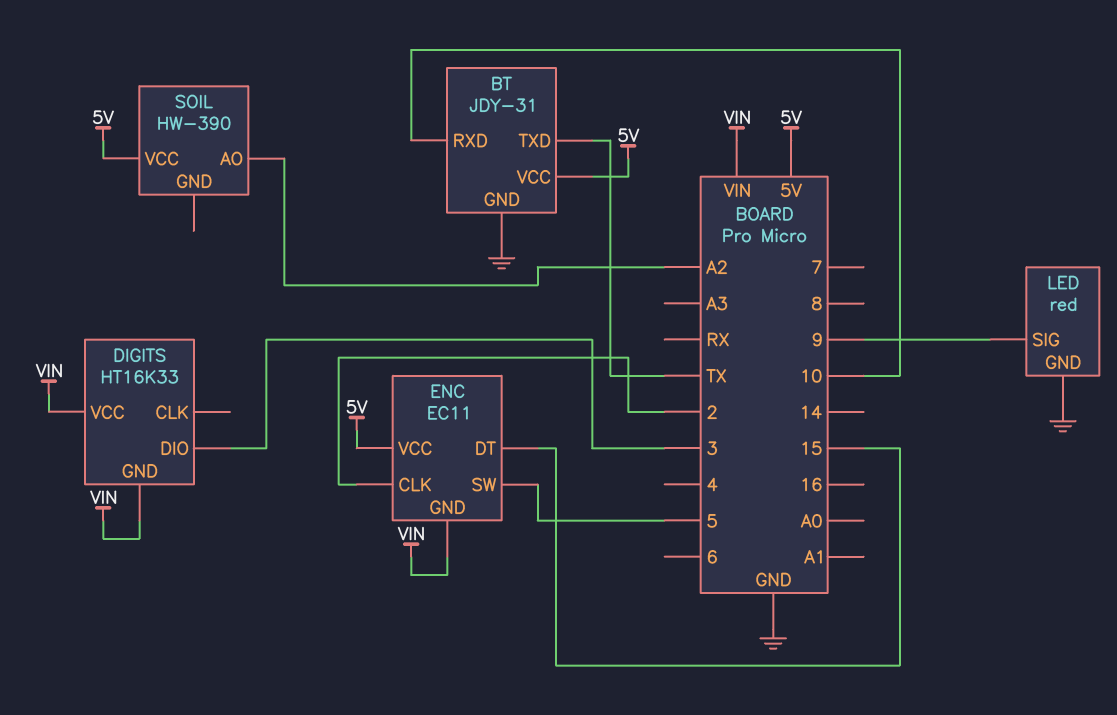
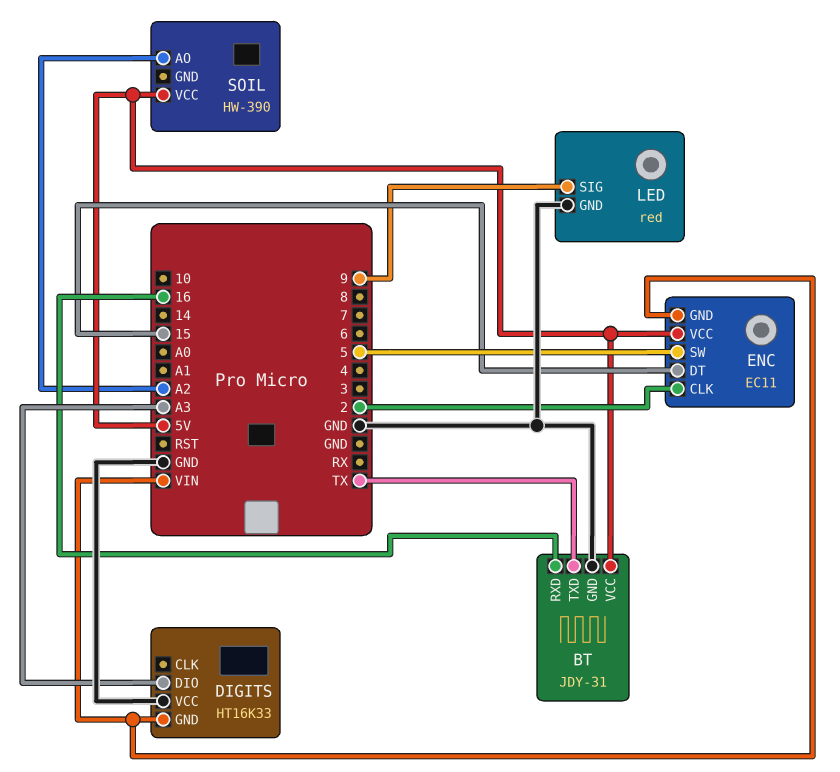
BT pin RXD: 10 -> 16
DIGITS pin DIO: 3 -> A3
DIGITS pin VCC: VIN -> GND

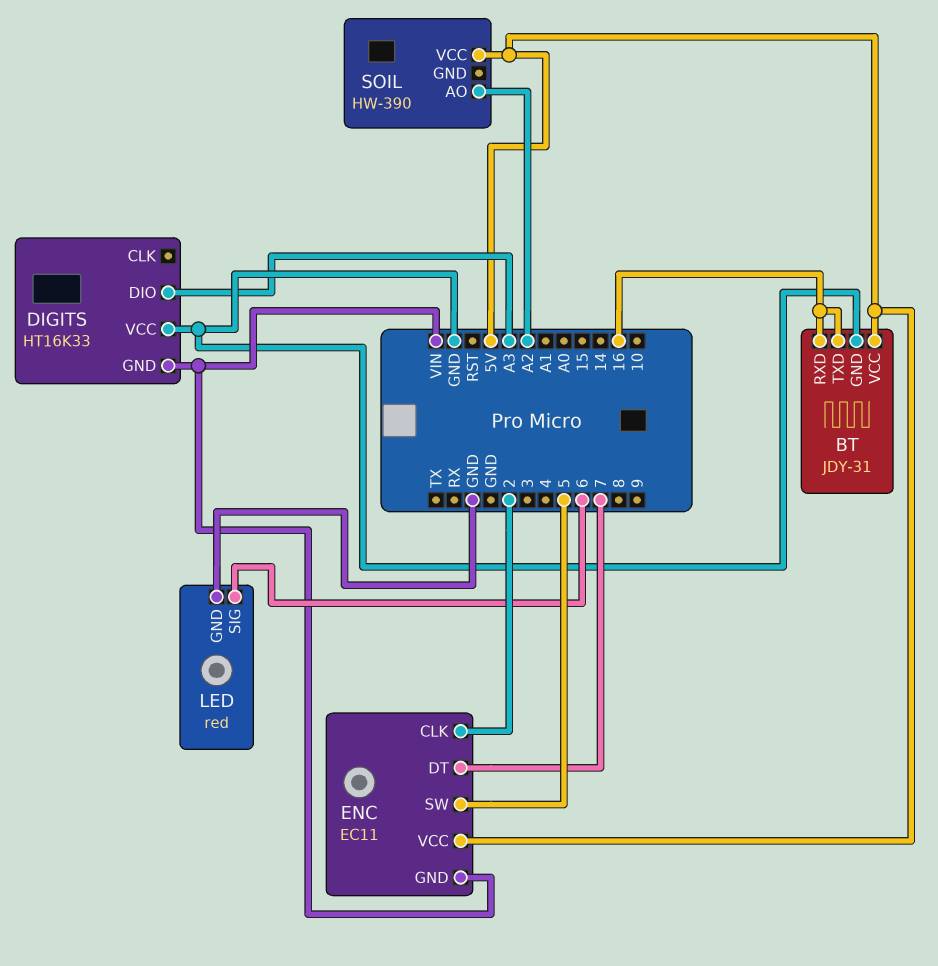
BT pin TXD: TX -> 16
ENC pin DT: 15 -> 7
LED pin SIG: 9 -> 6

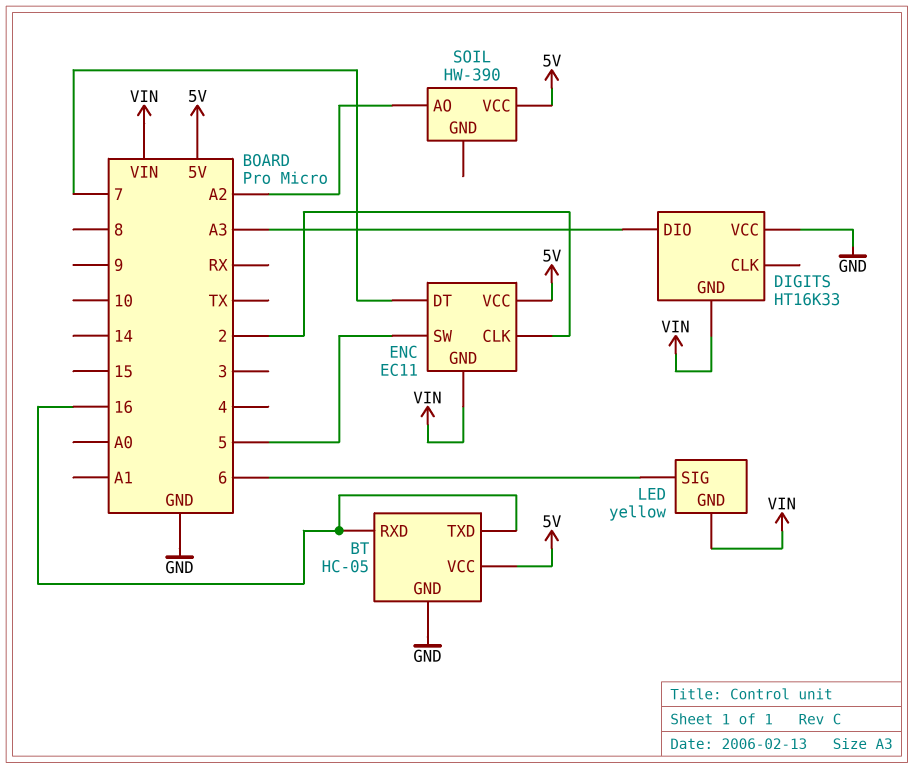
BT: JDY-31 -> HC-05
LED: red -> yellow
LED pin GND: GND -> VIN

